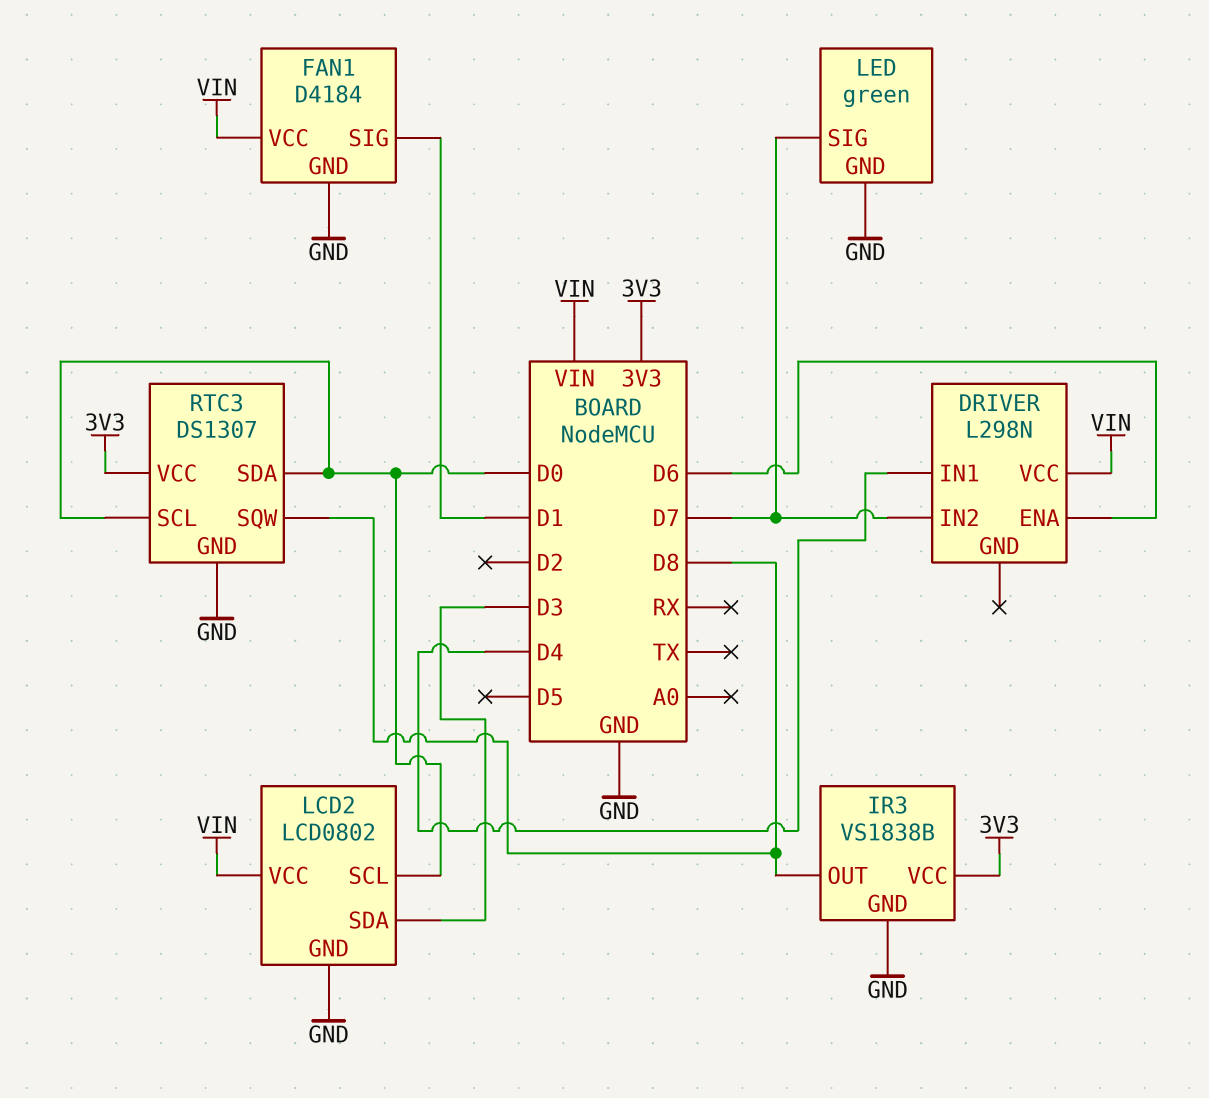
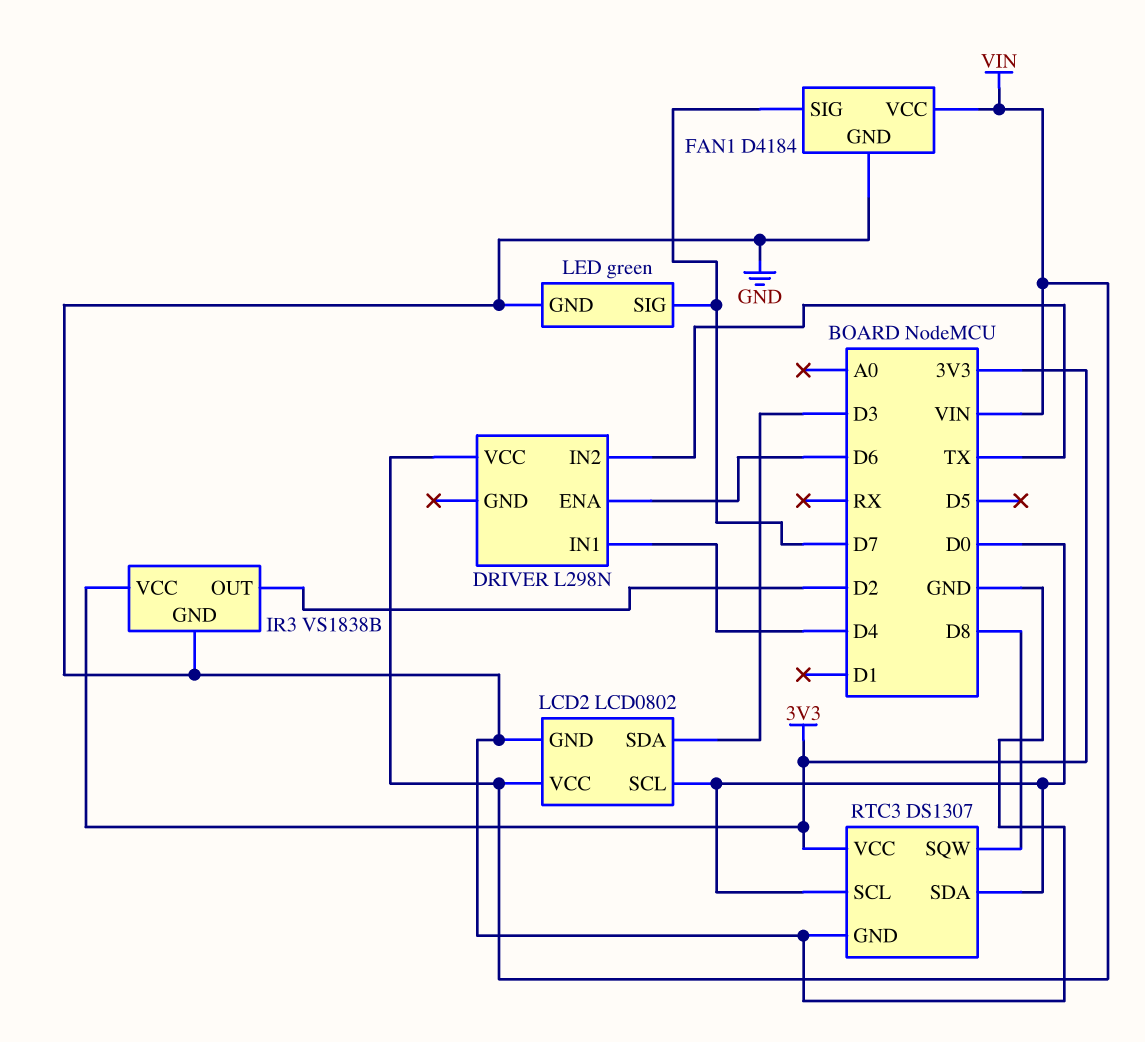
DRIVER pin IN2: D7 -> TX
FAN1 pin SIG: D1 -> D7
IR3 pin OUT: D8 -> D2

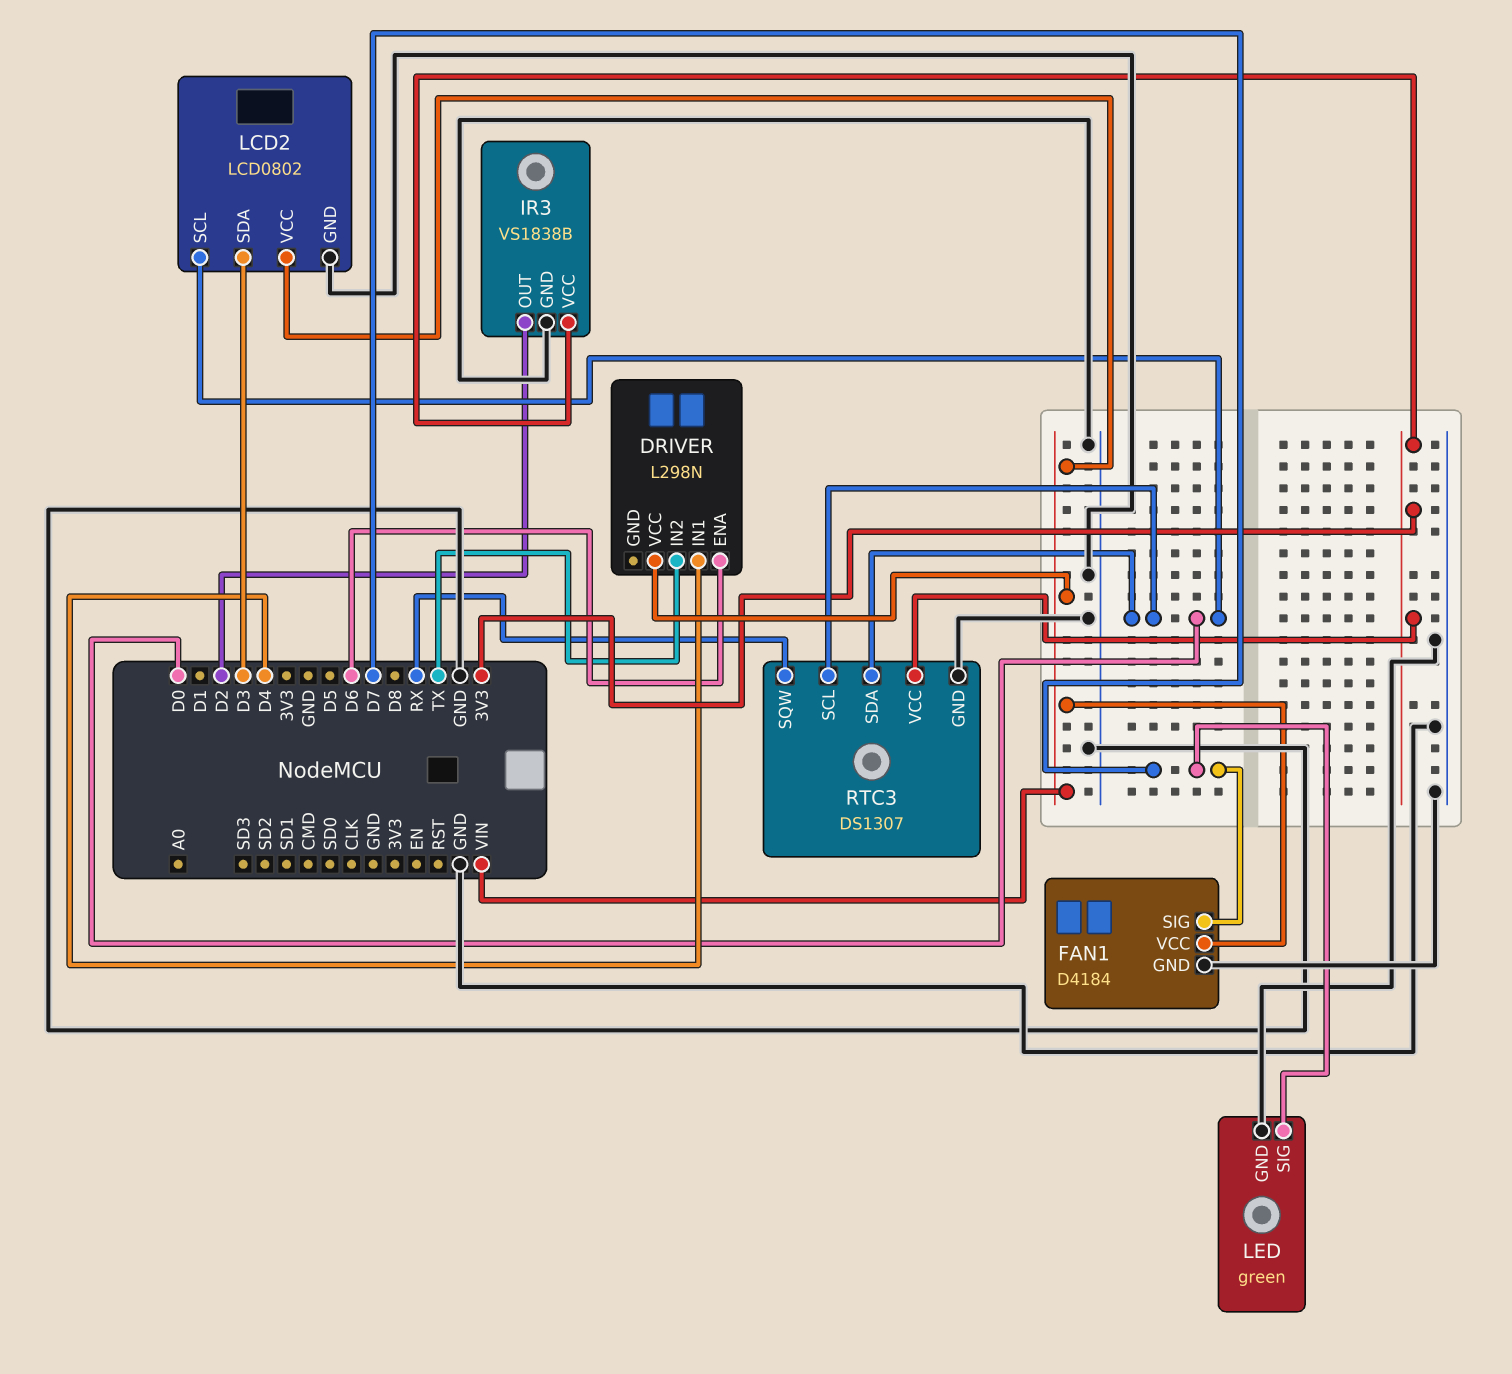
RTC3 pin SQW: D8 -> RX

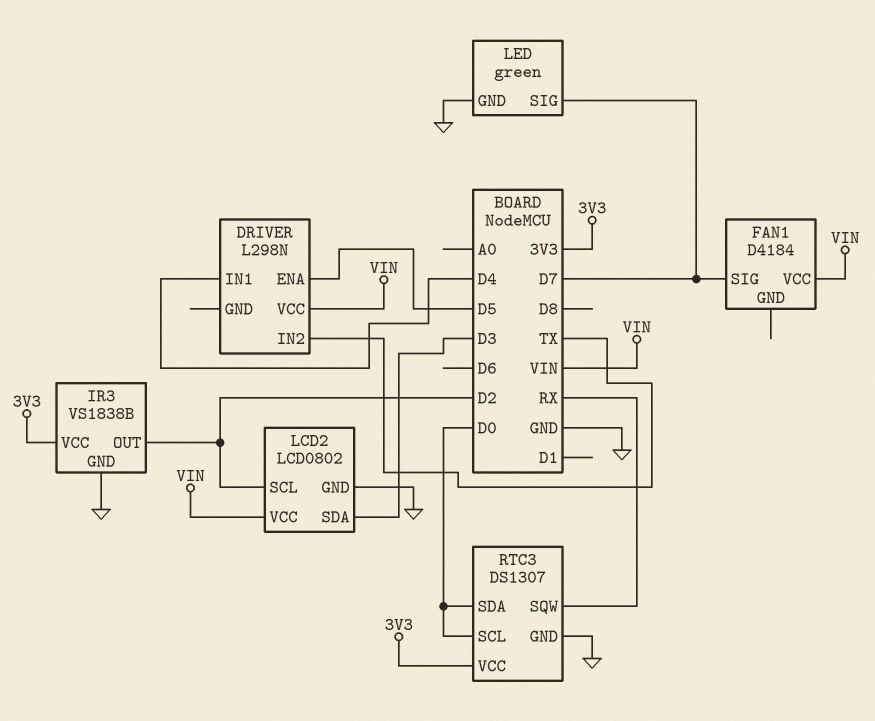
DRIVER pin ENA: D6 -> D5
FAN1 pin GND: GND -> none
LCD2 pin SCL: D0 -> D2

